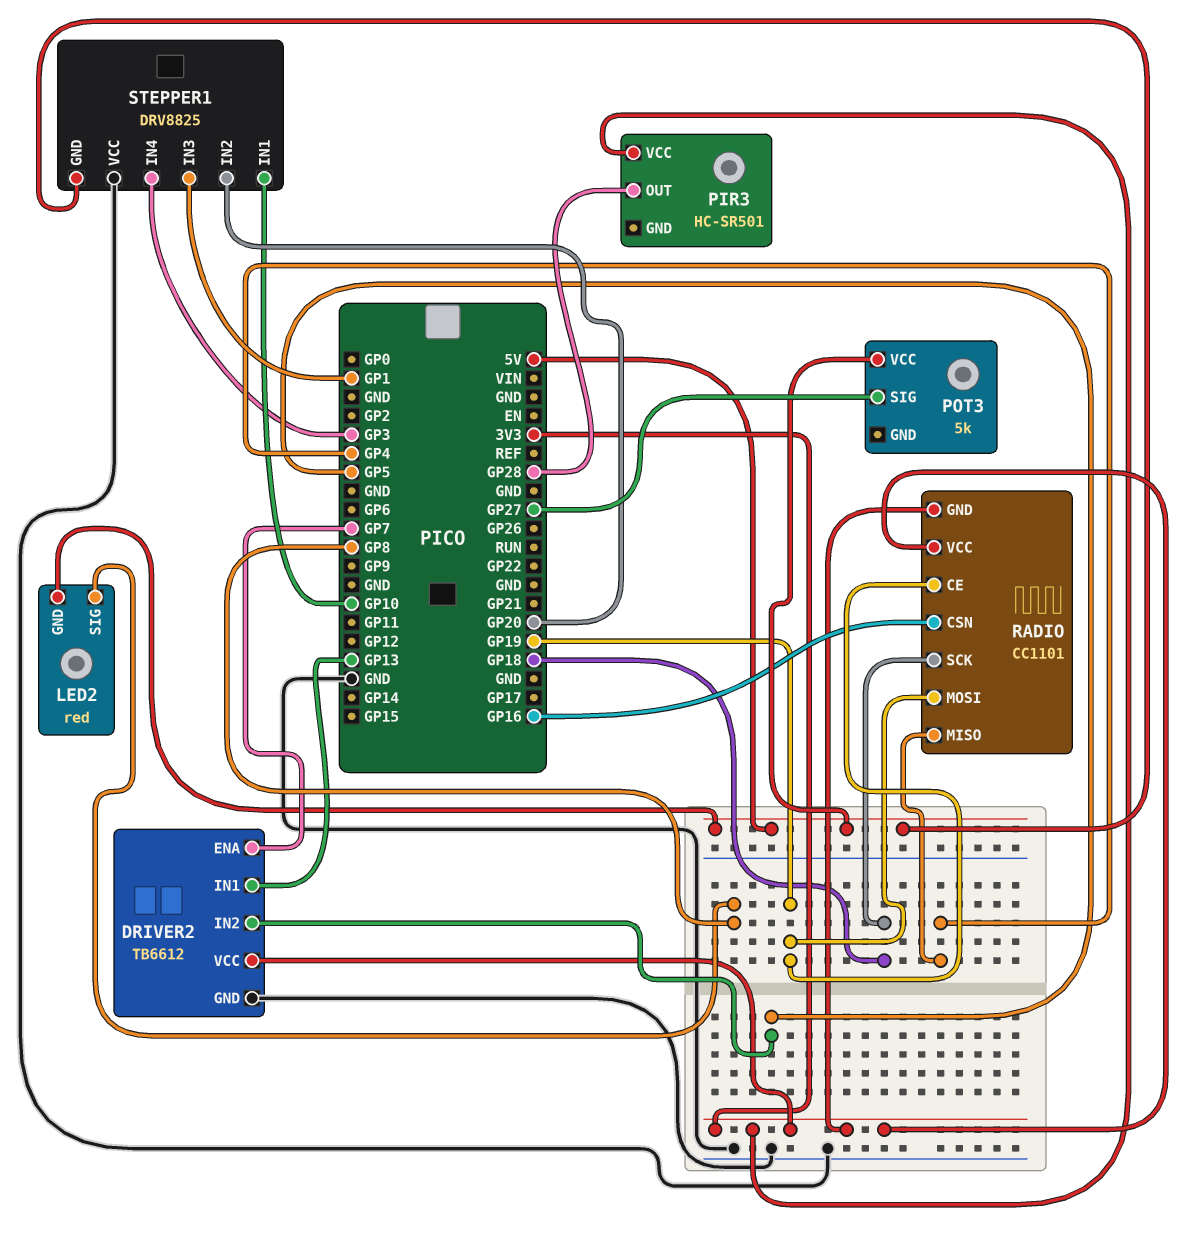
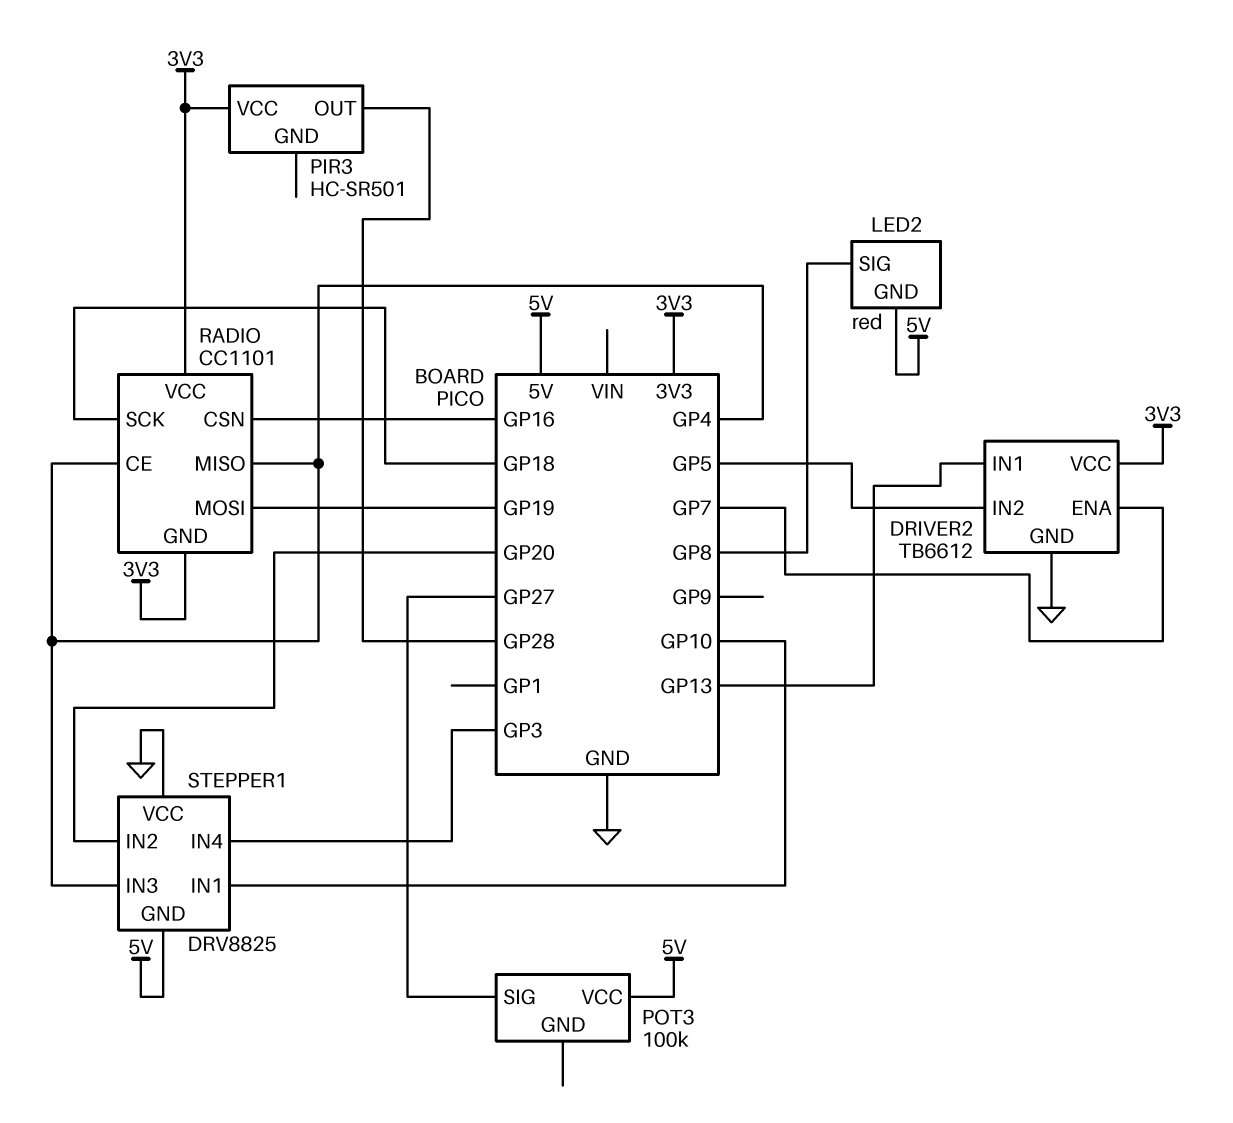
POT3: 5k -> 100k
RADIO pin CE: GP19 -> GP4
STEPPER1 pin IN3: GP1 -> GP4

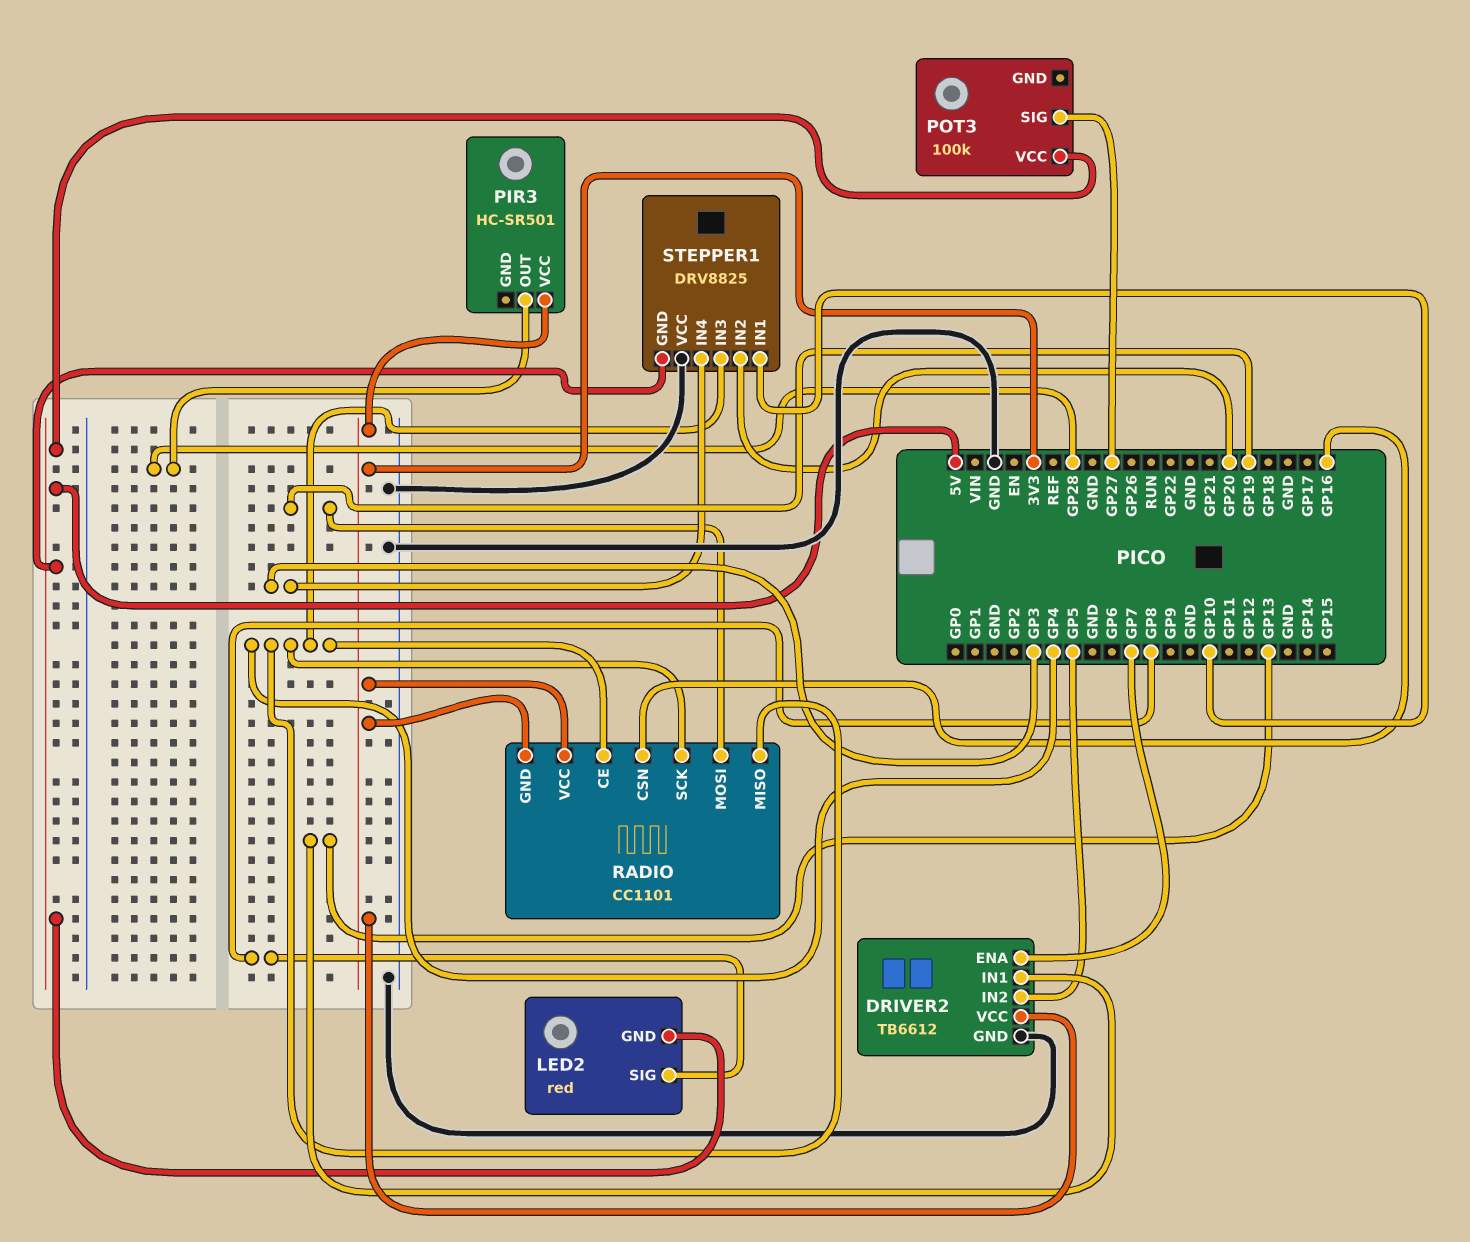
RADIO pin SCK: GP18 -> GP4

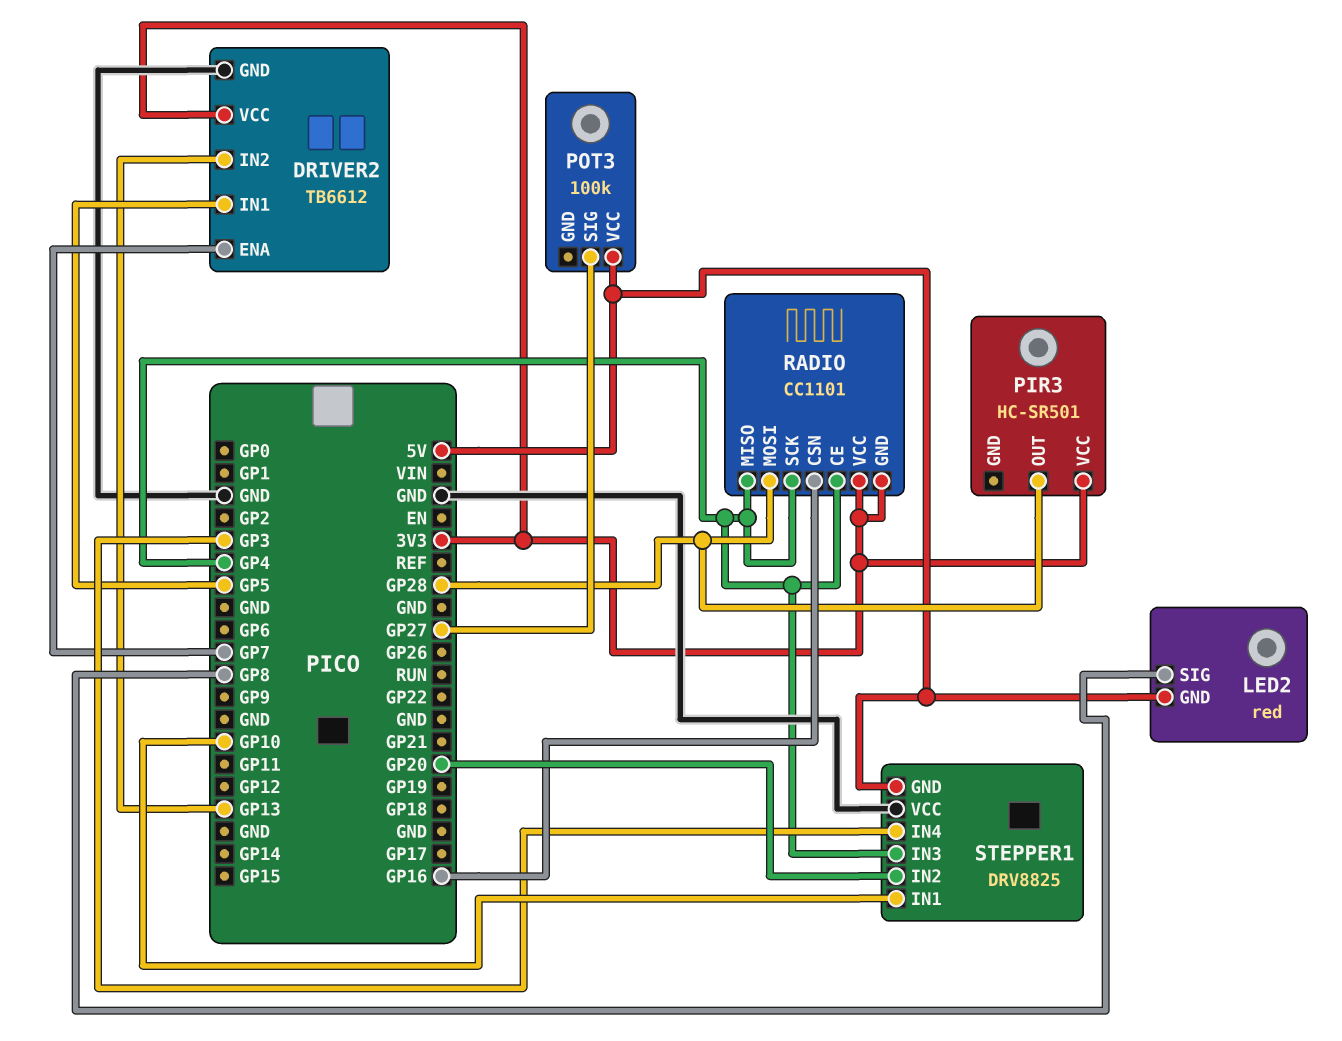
DRIVER2 pin IN1: GP13 -> GP5
DRIVER2 pin IN2: GP5 -> GP13
RADIO pin MOSI: GP19 -> GP28

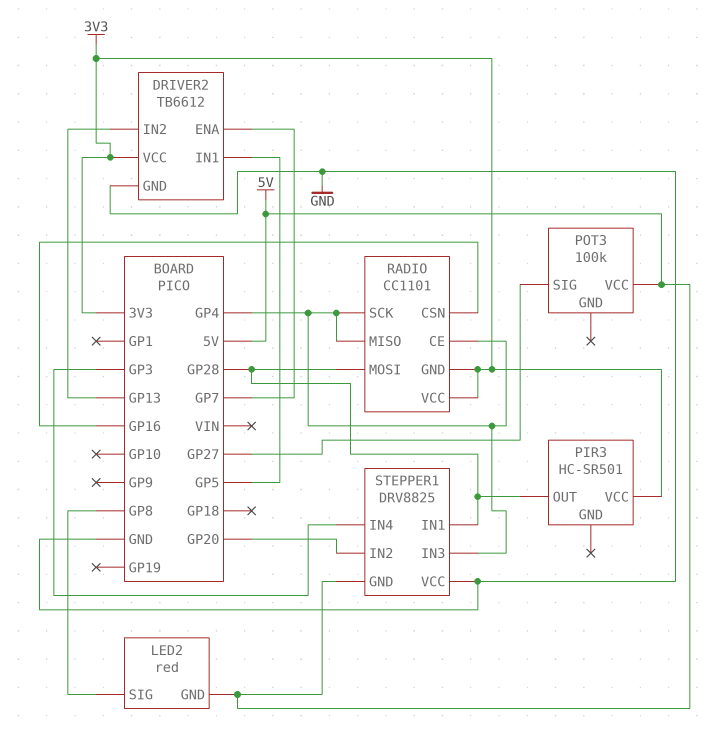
STEPPER1 pin IN1: GP10 -> GP28

